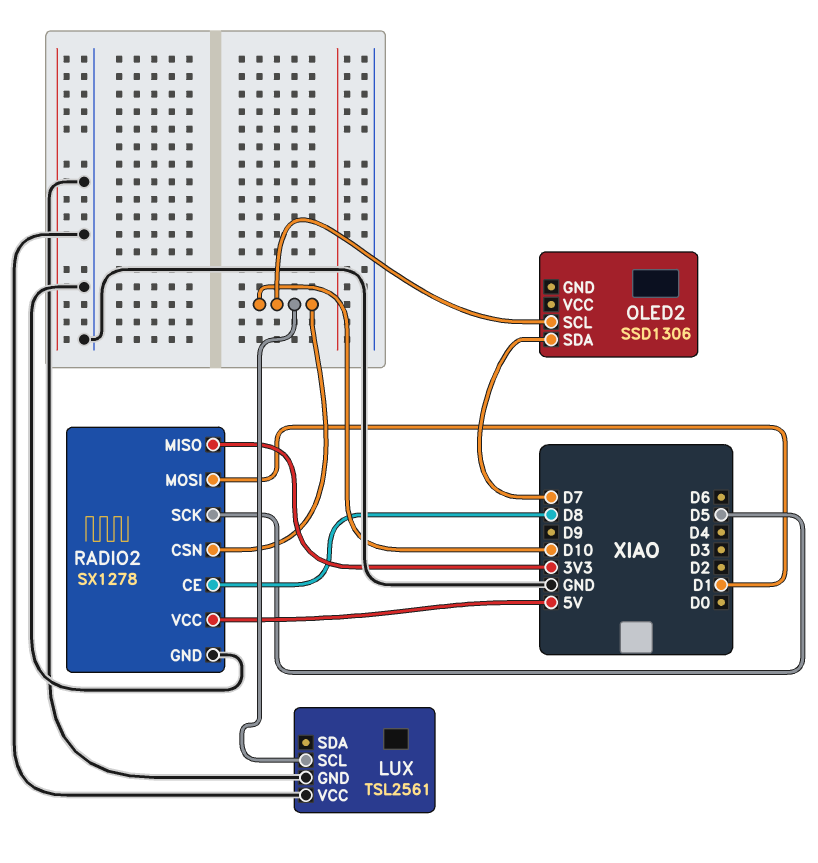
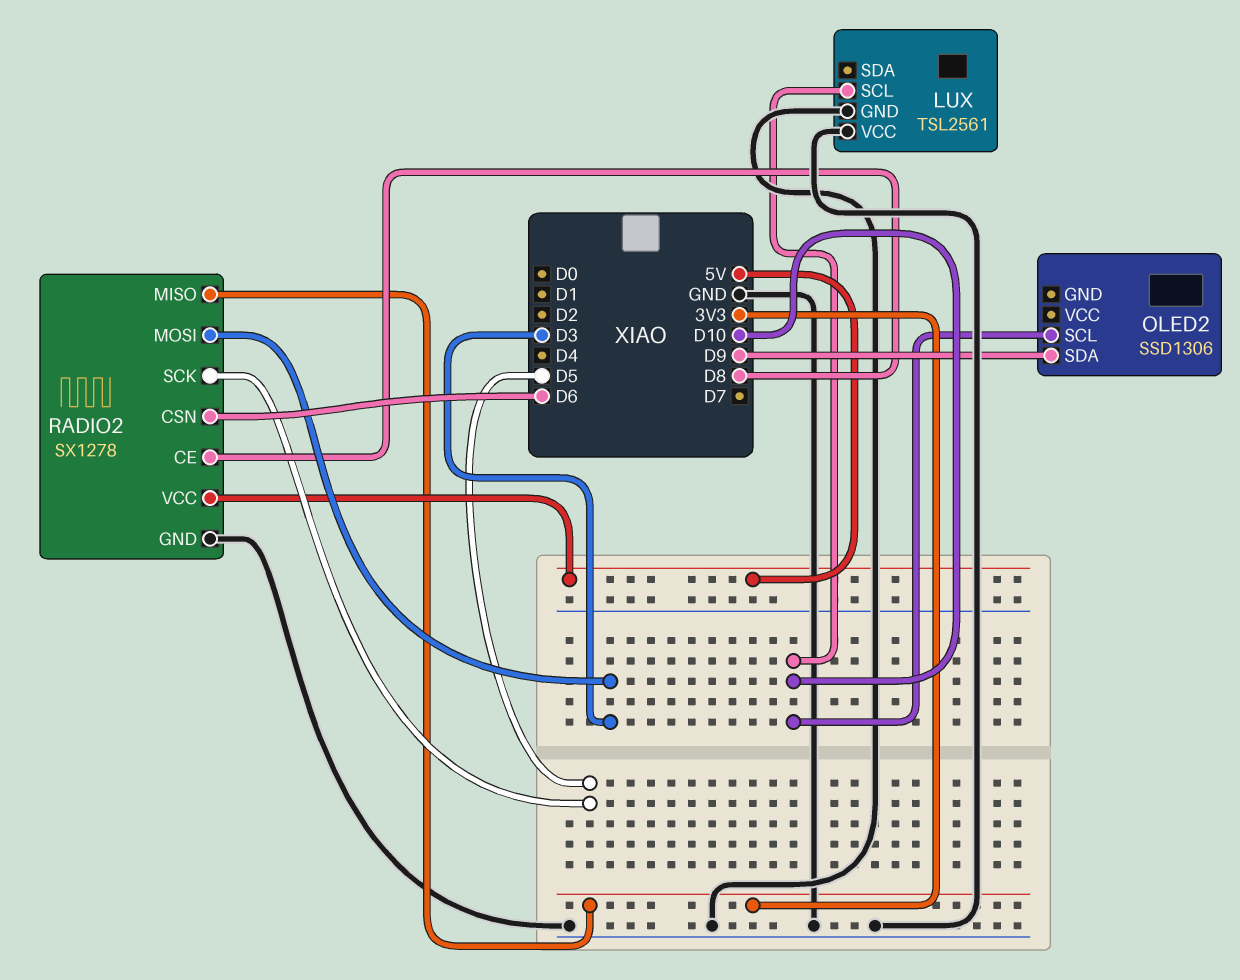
OLED2 pin SDA: D7 -> D9
RADIO2 pin CSN: D10 -> D6
RADIO2 pin MOSI: D1 -> D3

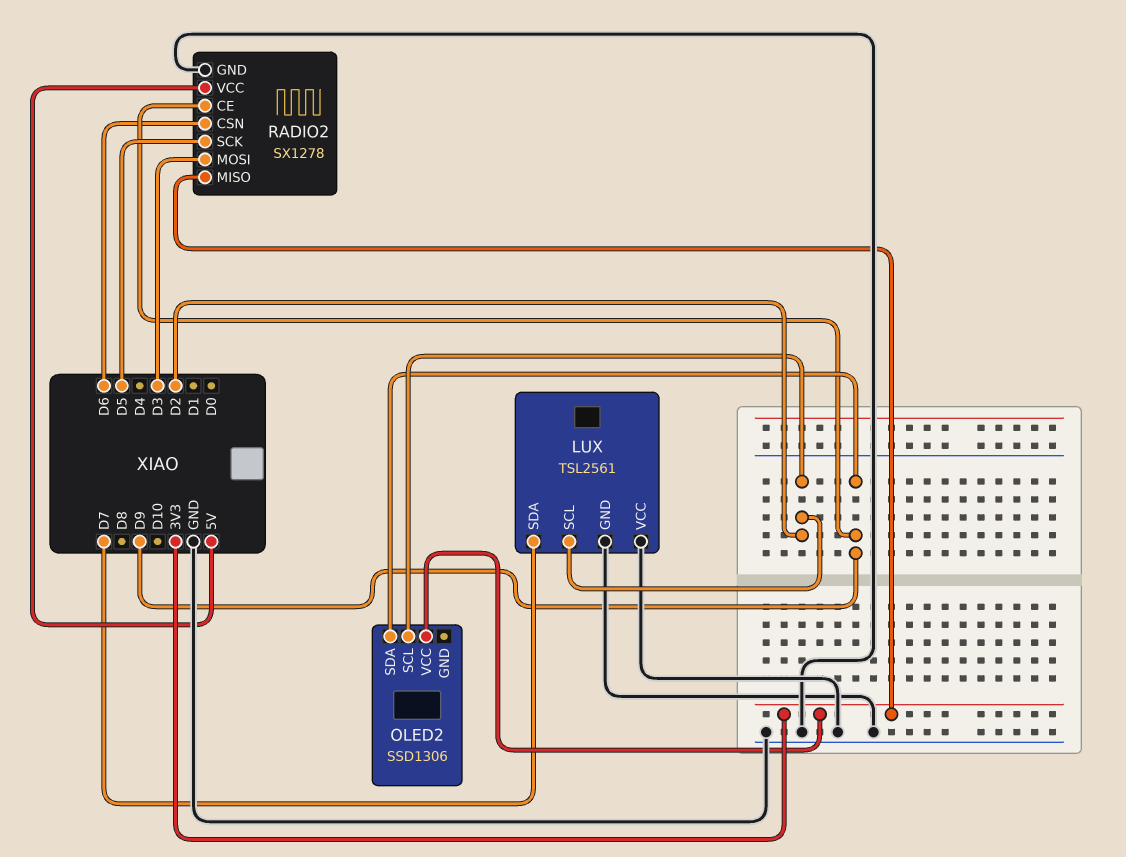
LUX pin SCL: D10 -> D2
LUX pin SDA: none -> D7
OLED2 pin SCL: D10 -> D2
OLED2 pin VCC: none -> 3V3
RADIO2 pin CE: D8 -> D9

